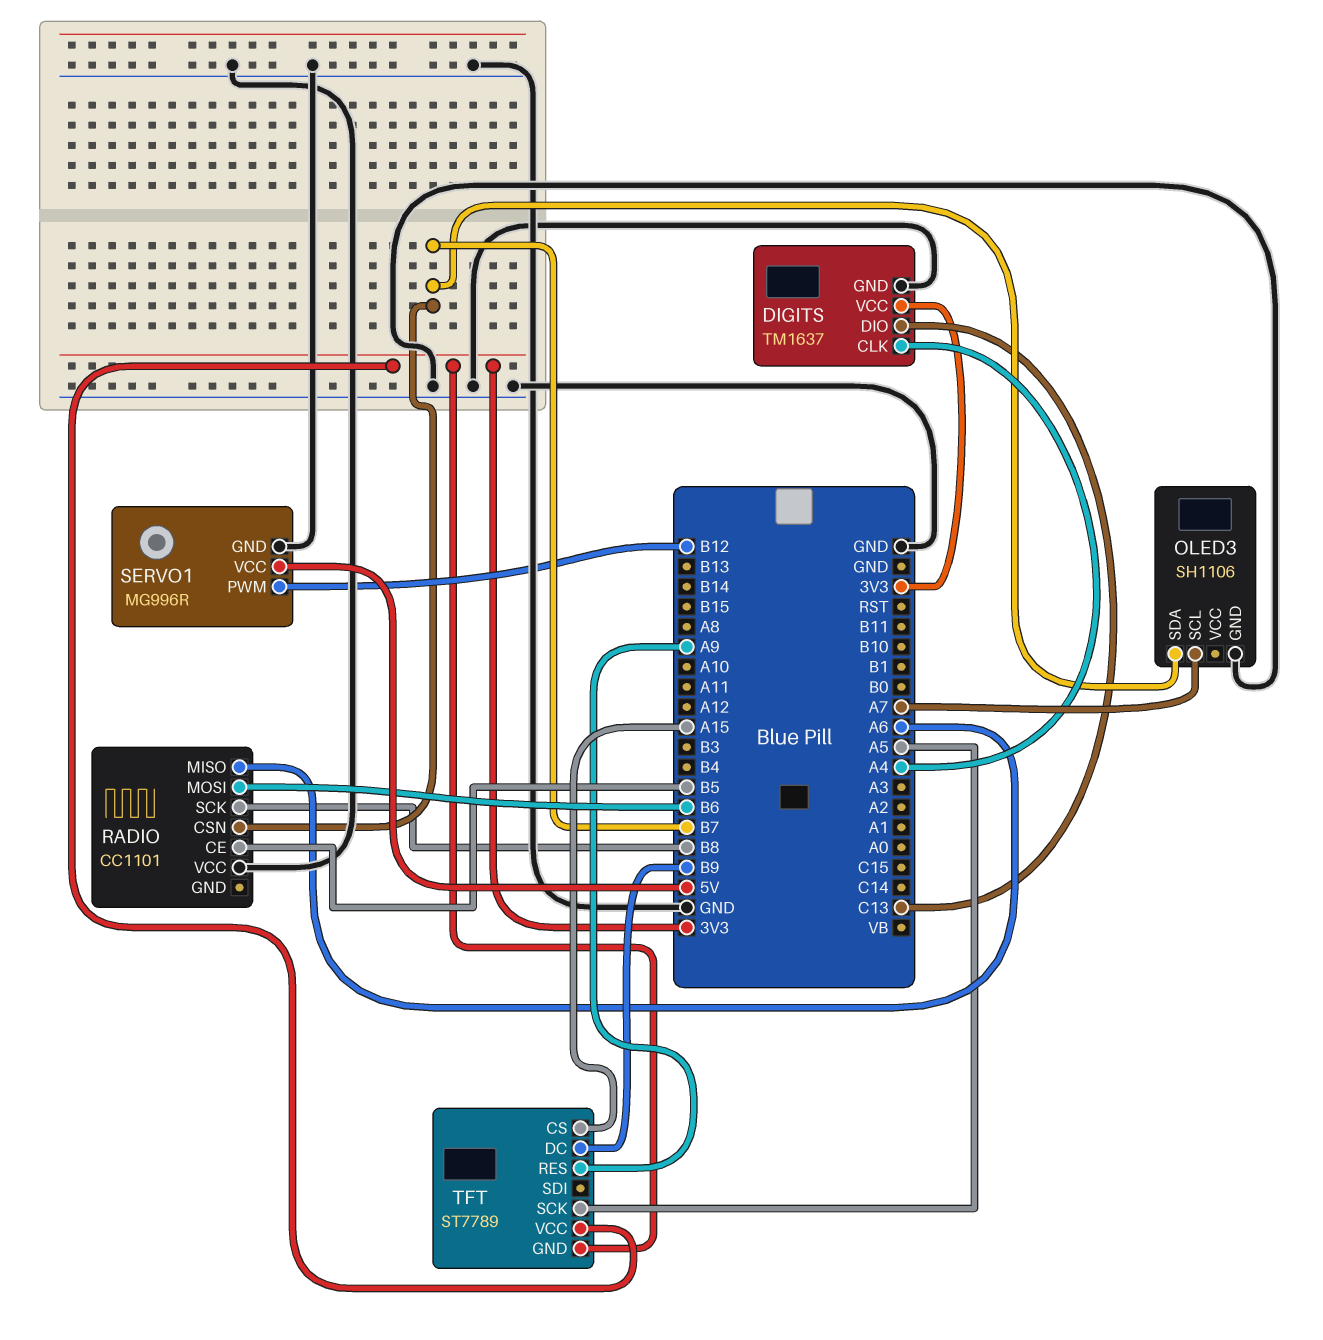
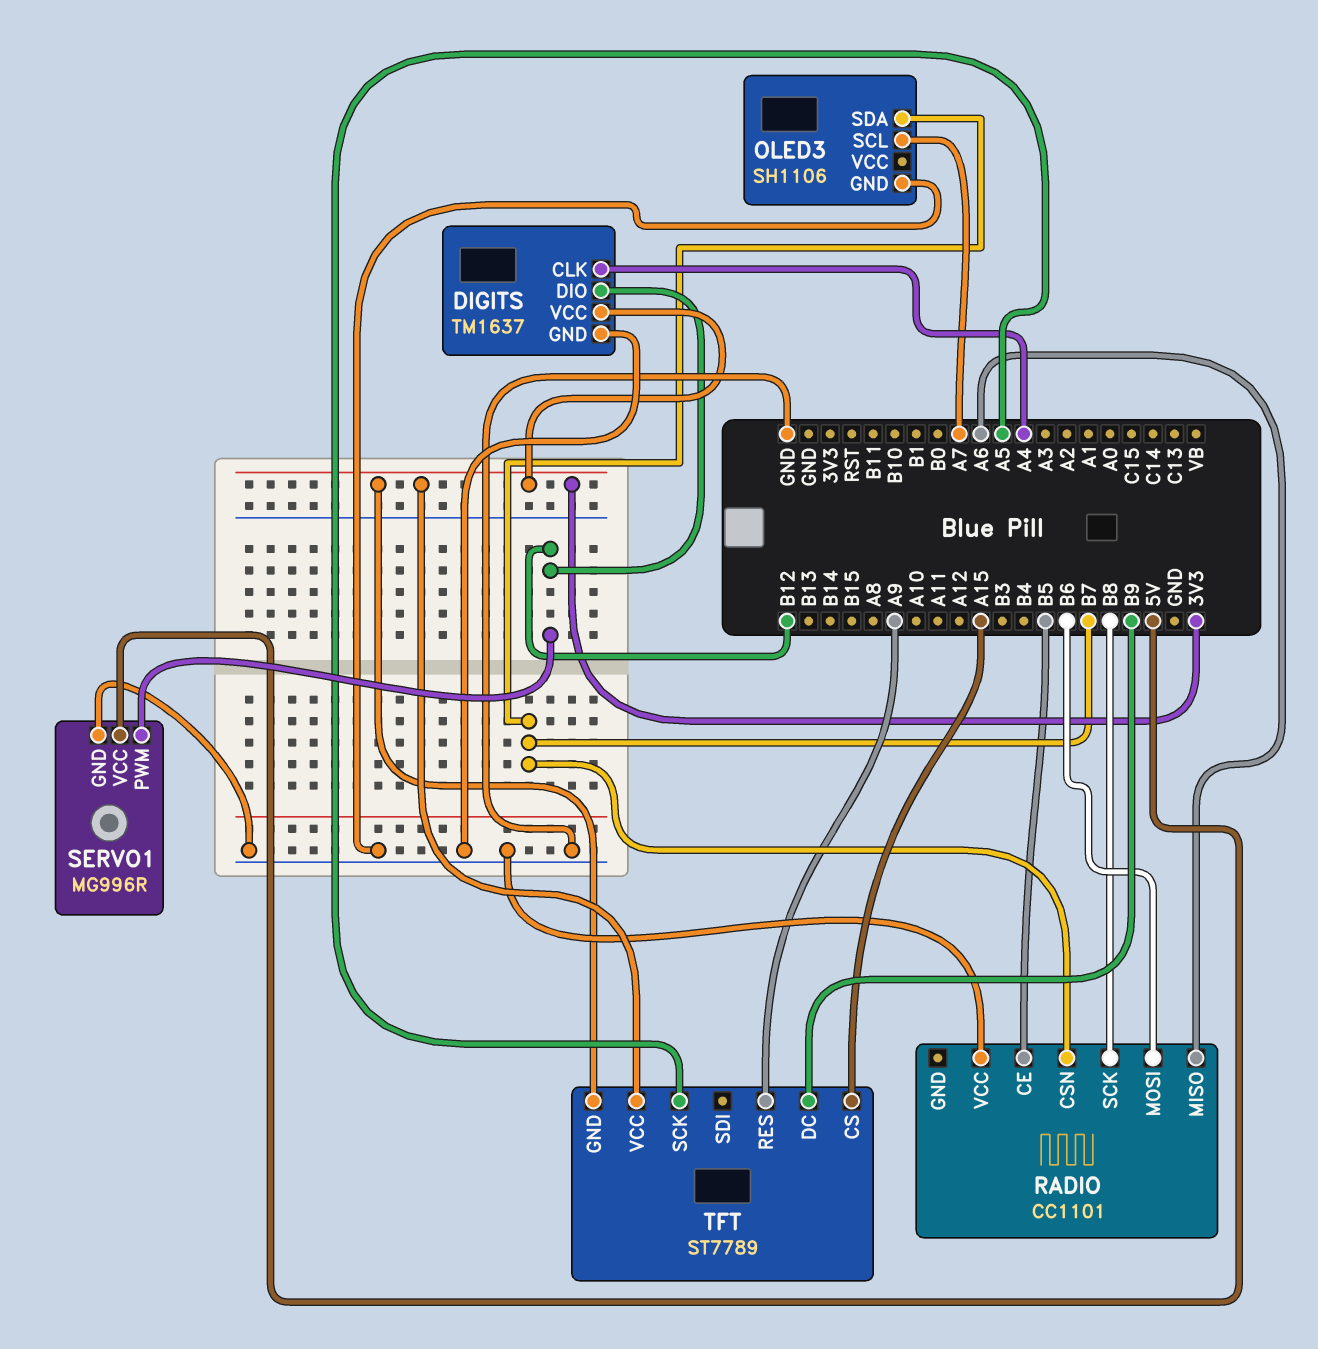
DIGITS pin DIO: C13 -> B12

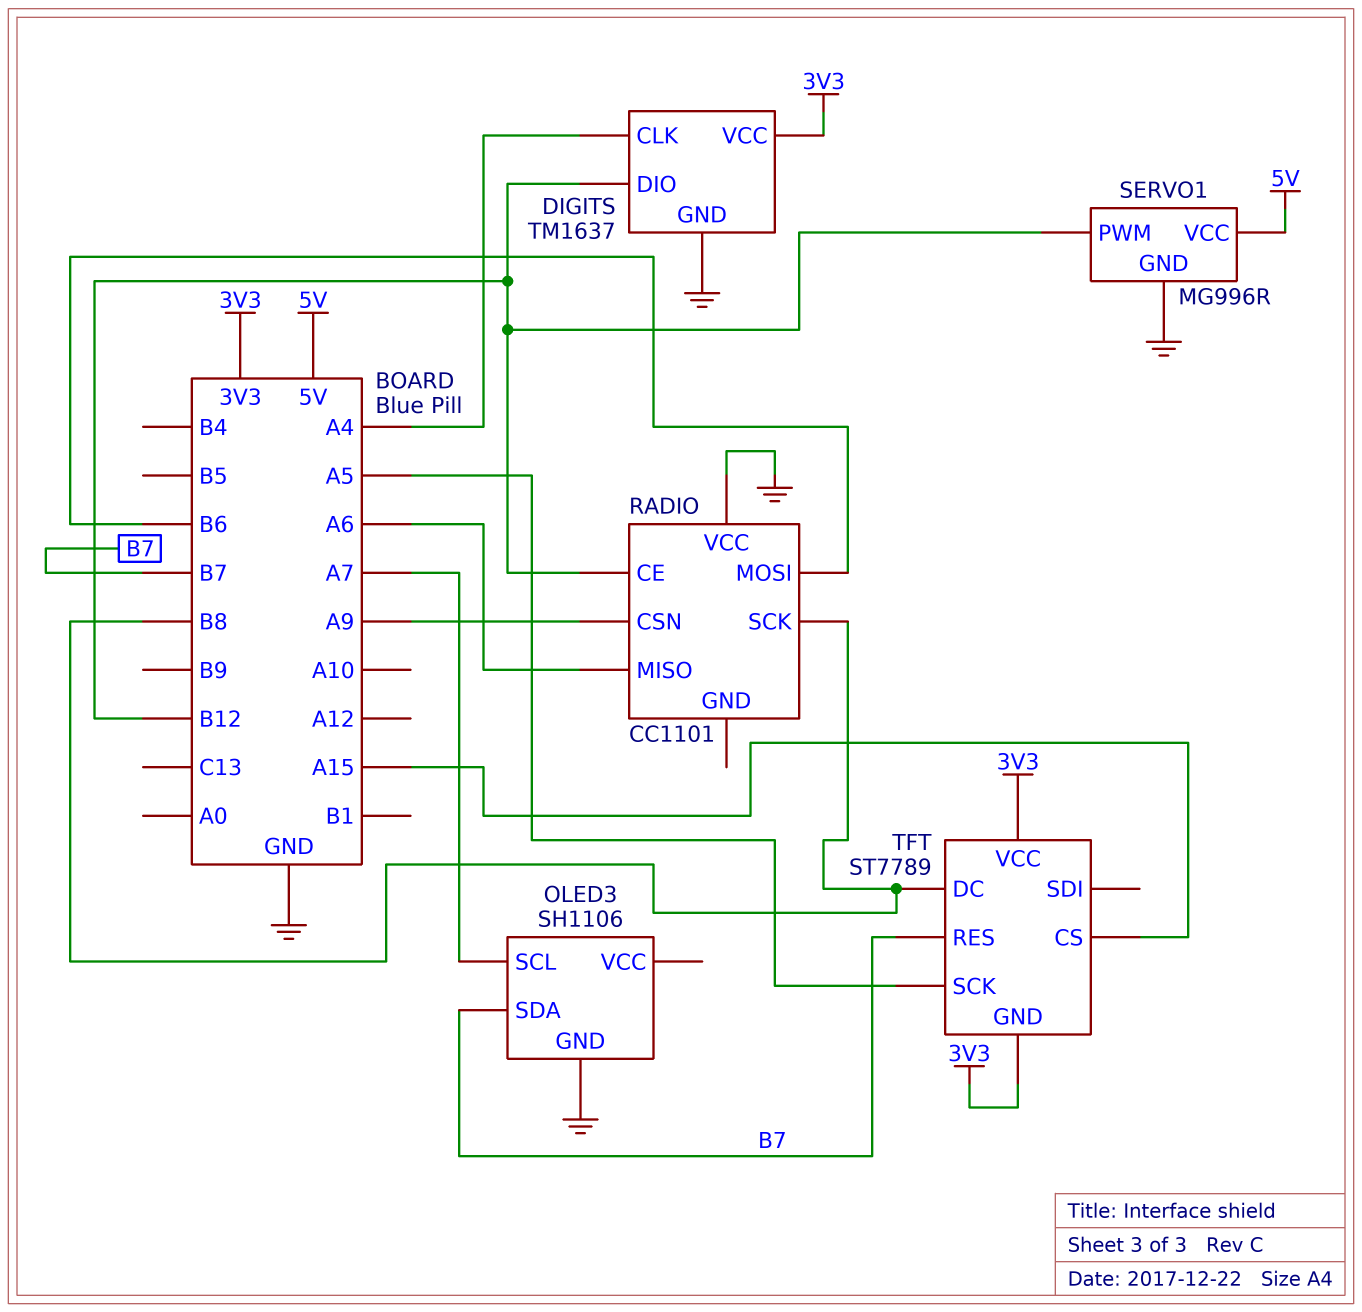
RADIO pin CE: B5 -> B12
RADIO pin CSN: B7 -> A9
TFT pin DC: B9 -> B8
TFT pin RES: A9 -> B7

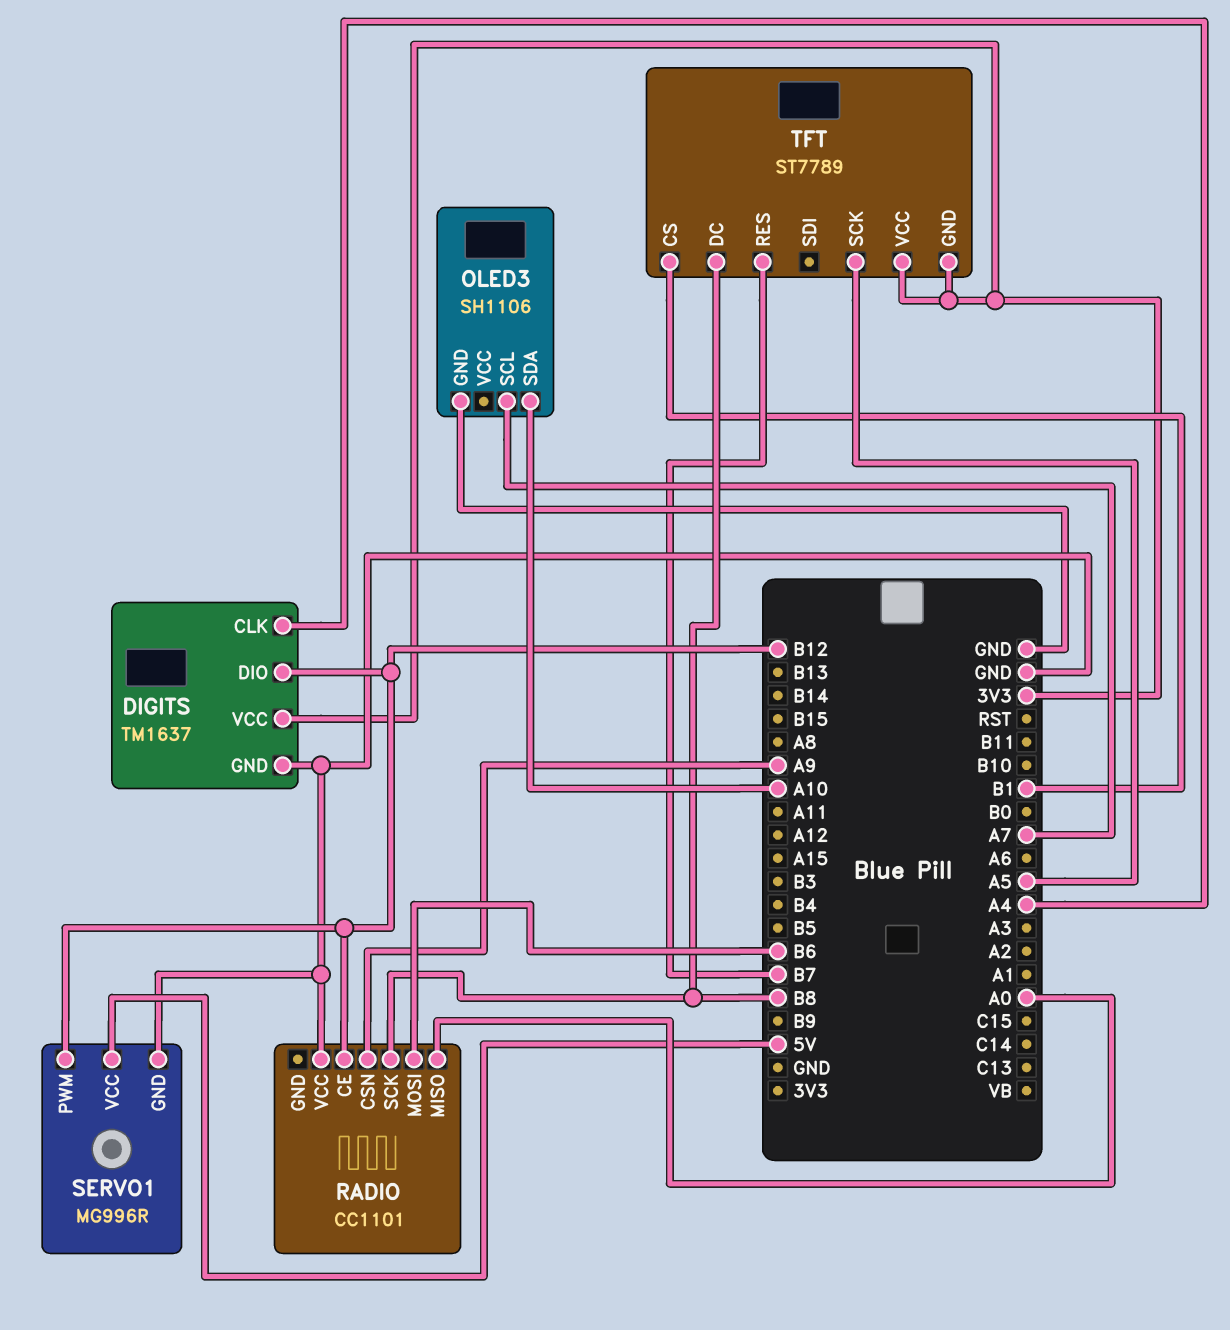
OLED3 pin SDA: B7 -> A10
RADIO pin MISO: A6 -> A0
TFT pin CS: A15 -> B1

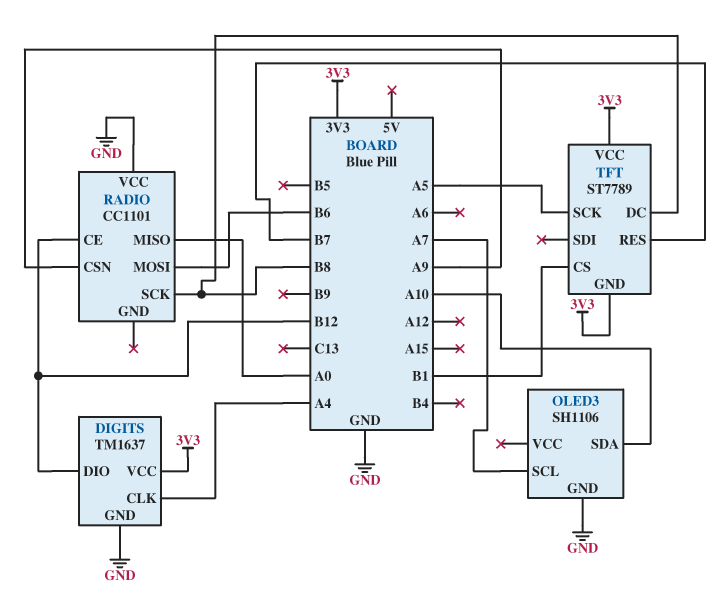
SERVO1: MG996R -> none
SERVO1 pin GND: GND -> none
SERVO1 pin PWM: B12 -> none
SERVO1 pin VCC: 5V -> none

